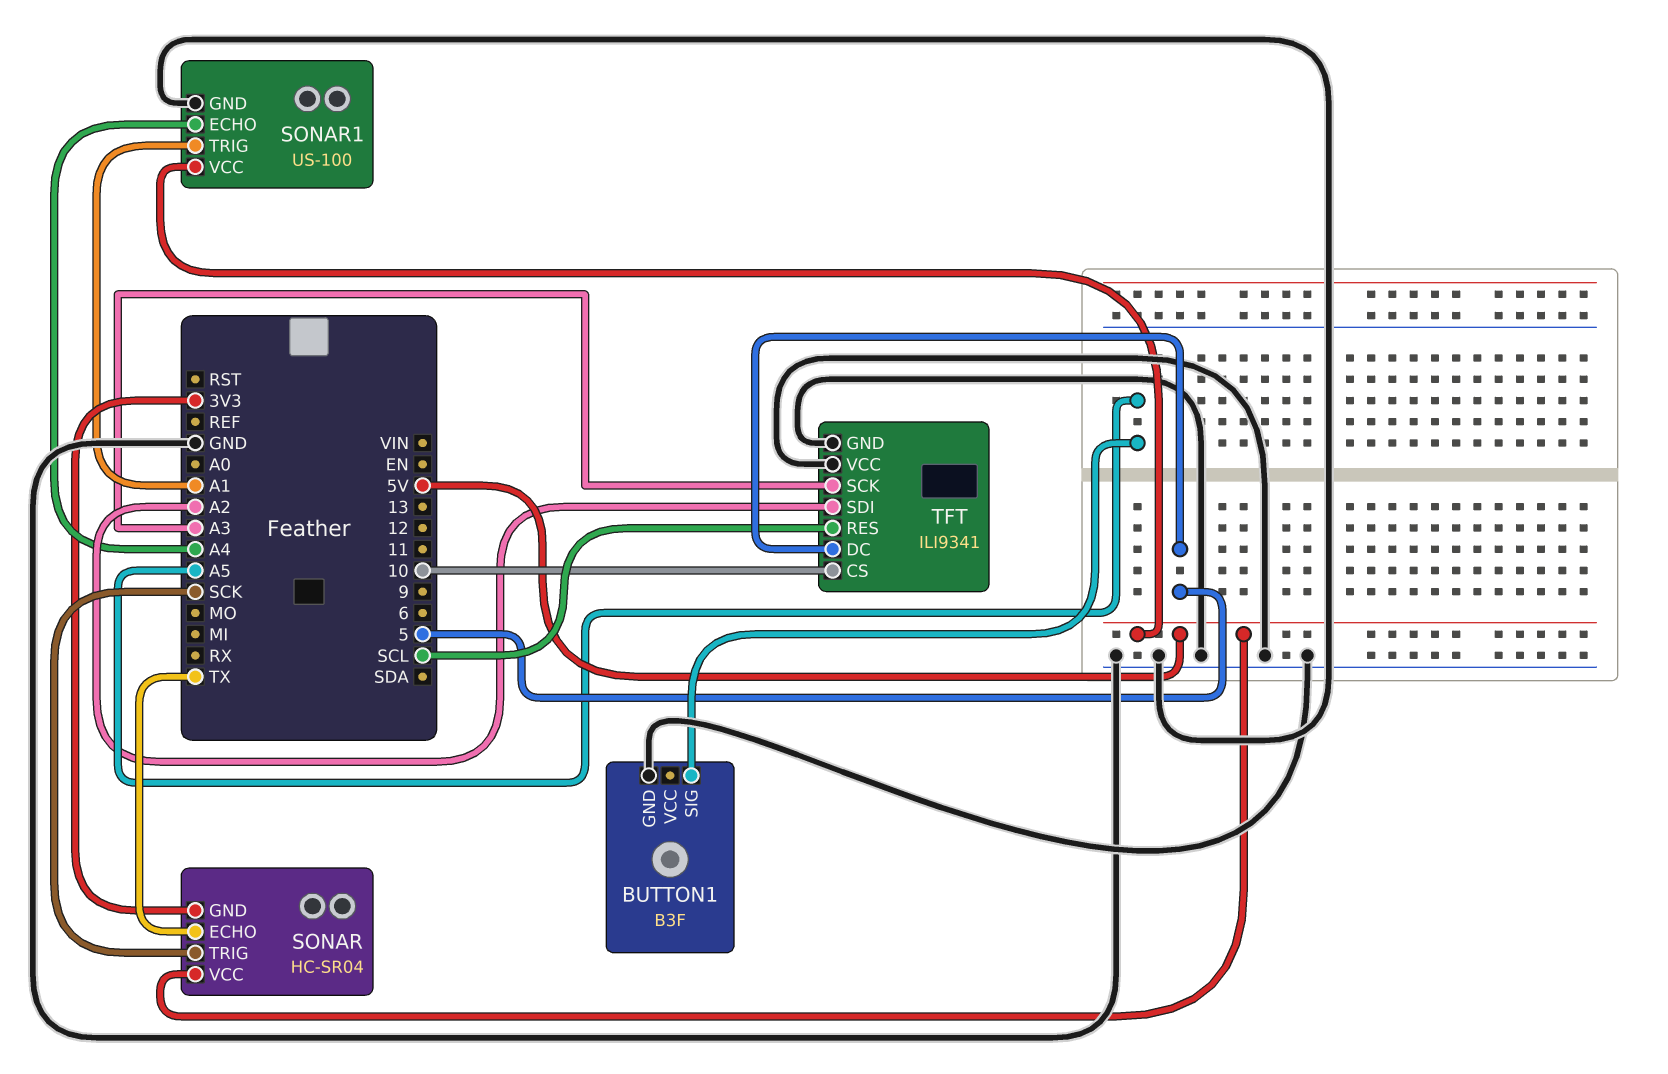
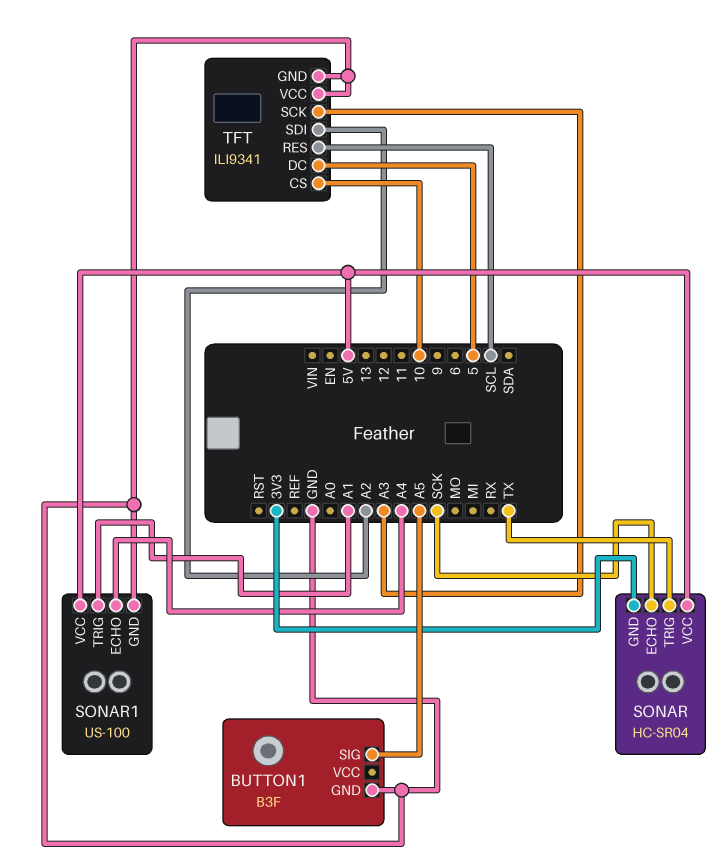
SONAR pin ECHO: TX -> SCK
SONAR pin TRIG: SCK -> TX

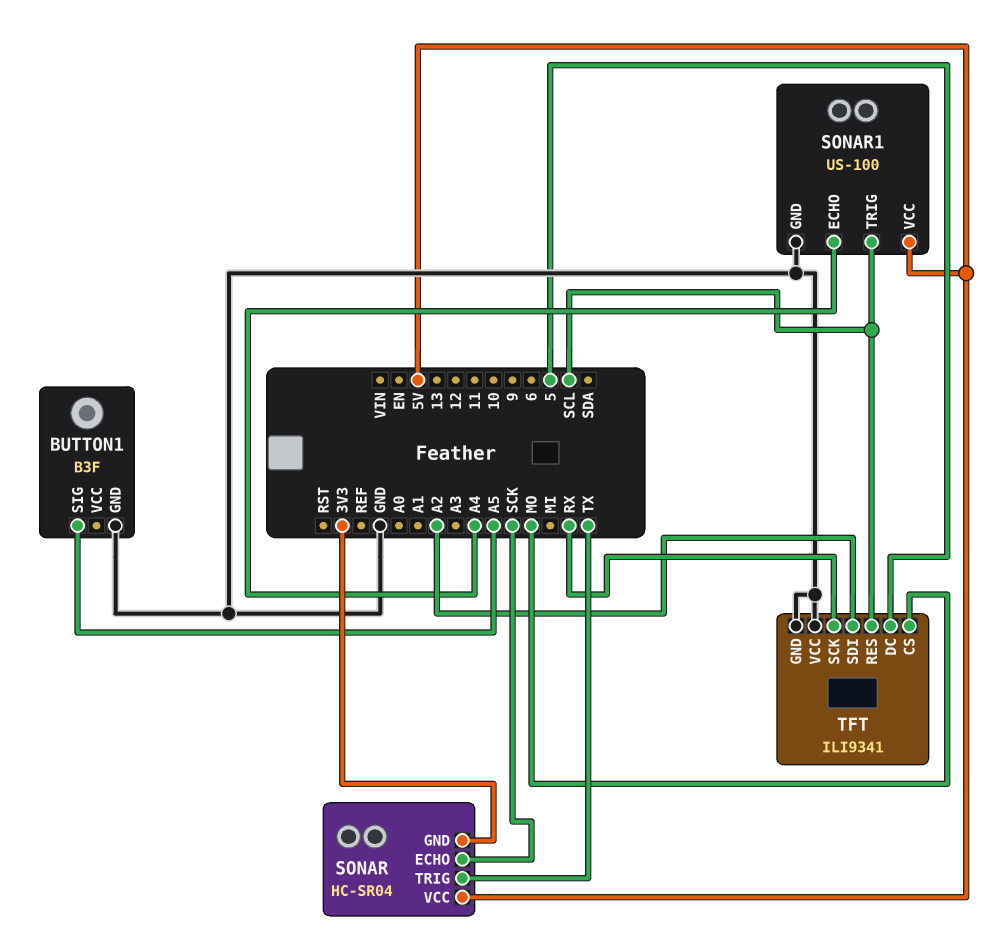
SONAR1 pin TRIG: A1 -> SCL
TFT pin CS: 10 -> MO
TFT pin SCK: A3 -> RX

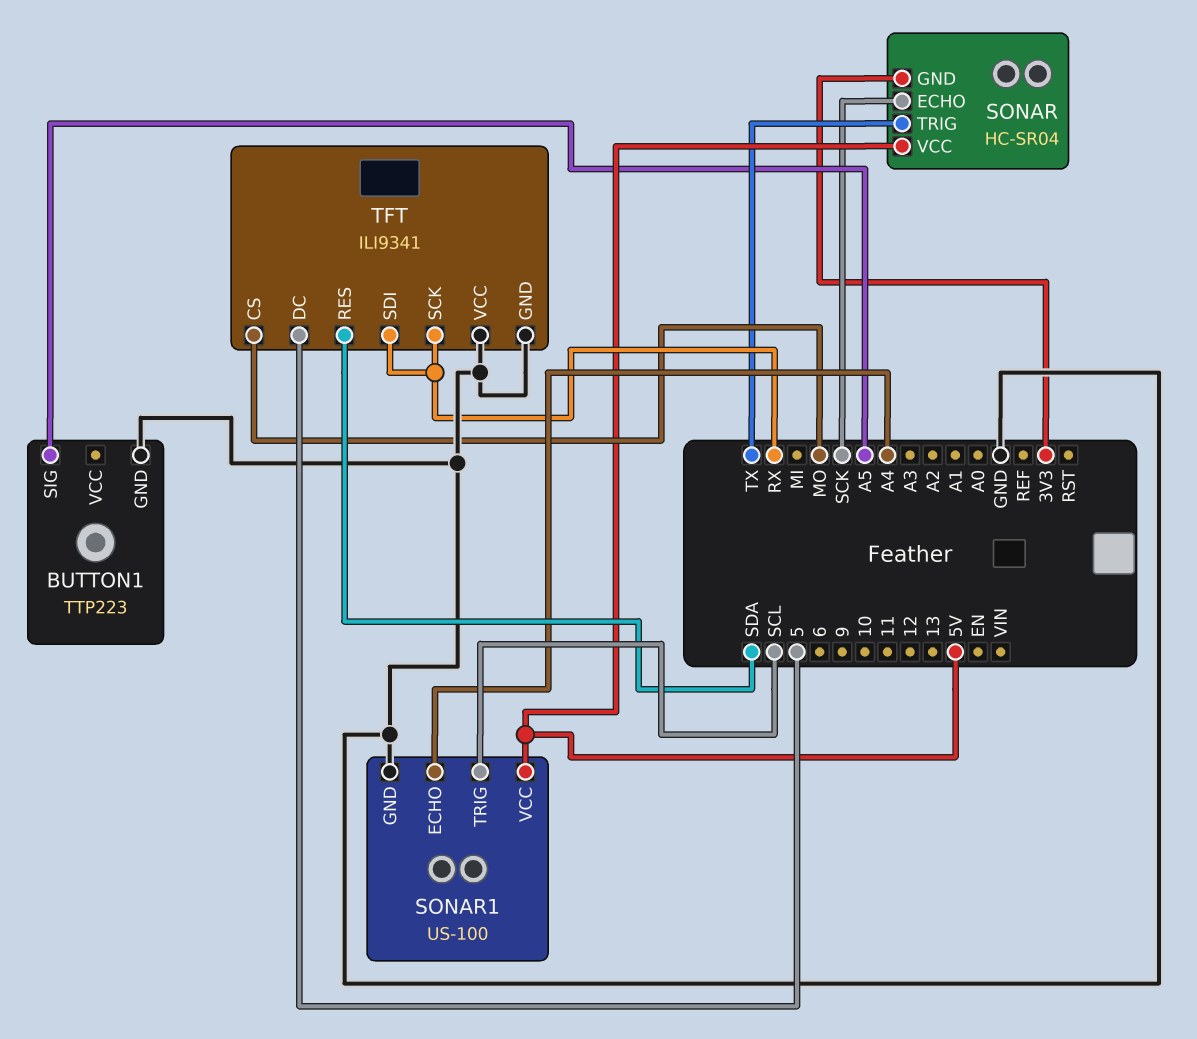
BUTTON1: B3F -> TTP223
TFT pin RES: SCL -> SDA
TFT pin SDI: A2 -> RX

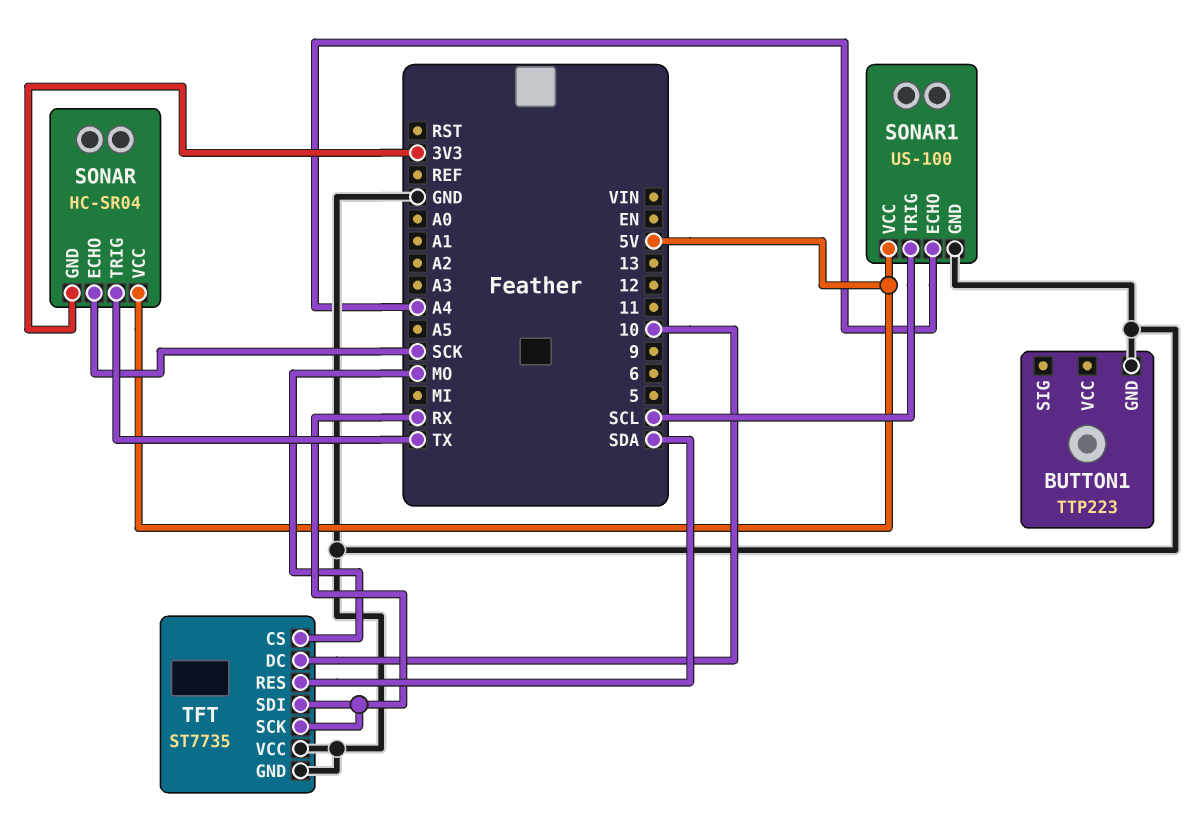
BUTTON1 pin SIG: A5 -> none
TFT: ILI9341 -> ST7735
TFT pin DC: 5 -> 10

